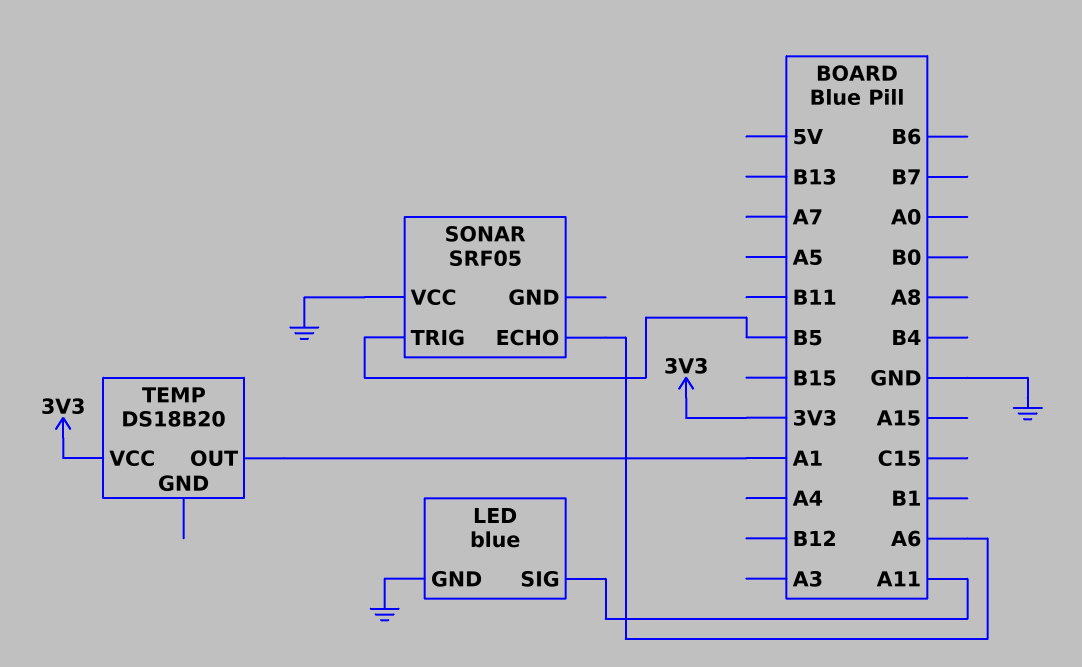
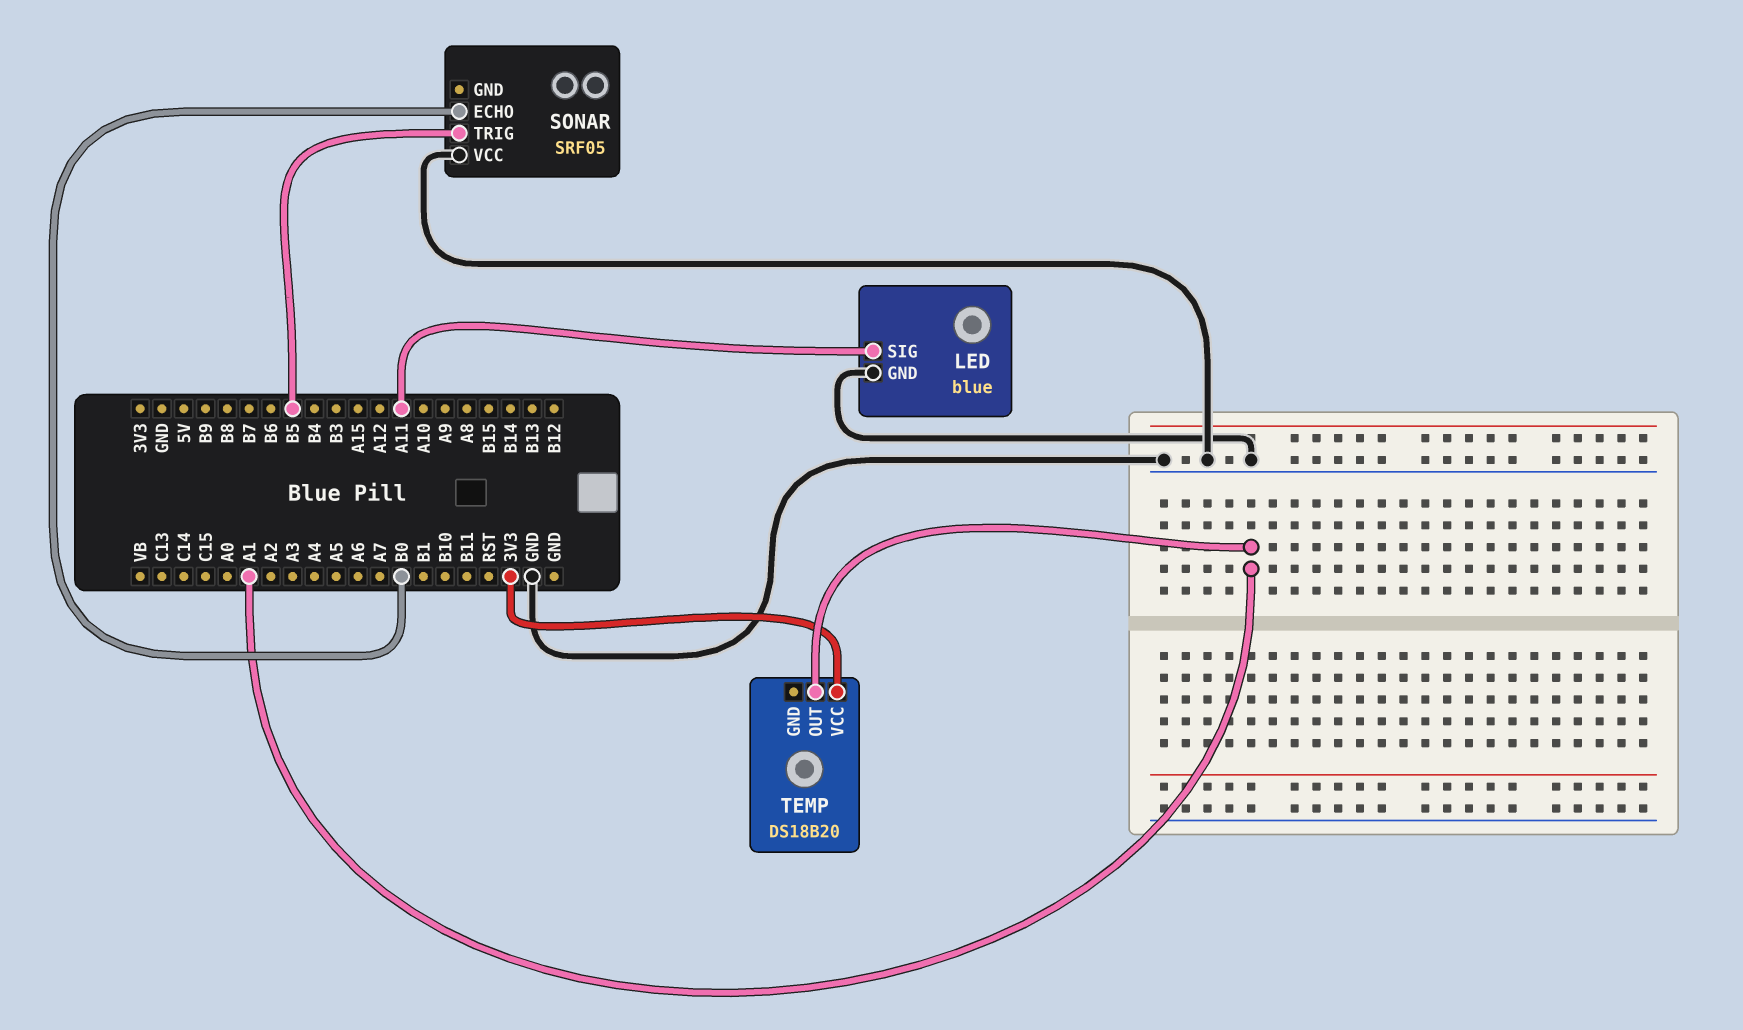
SONAR pin ECHO: A6 -> B0

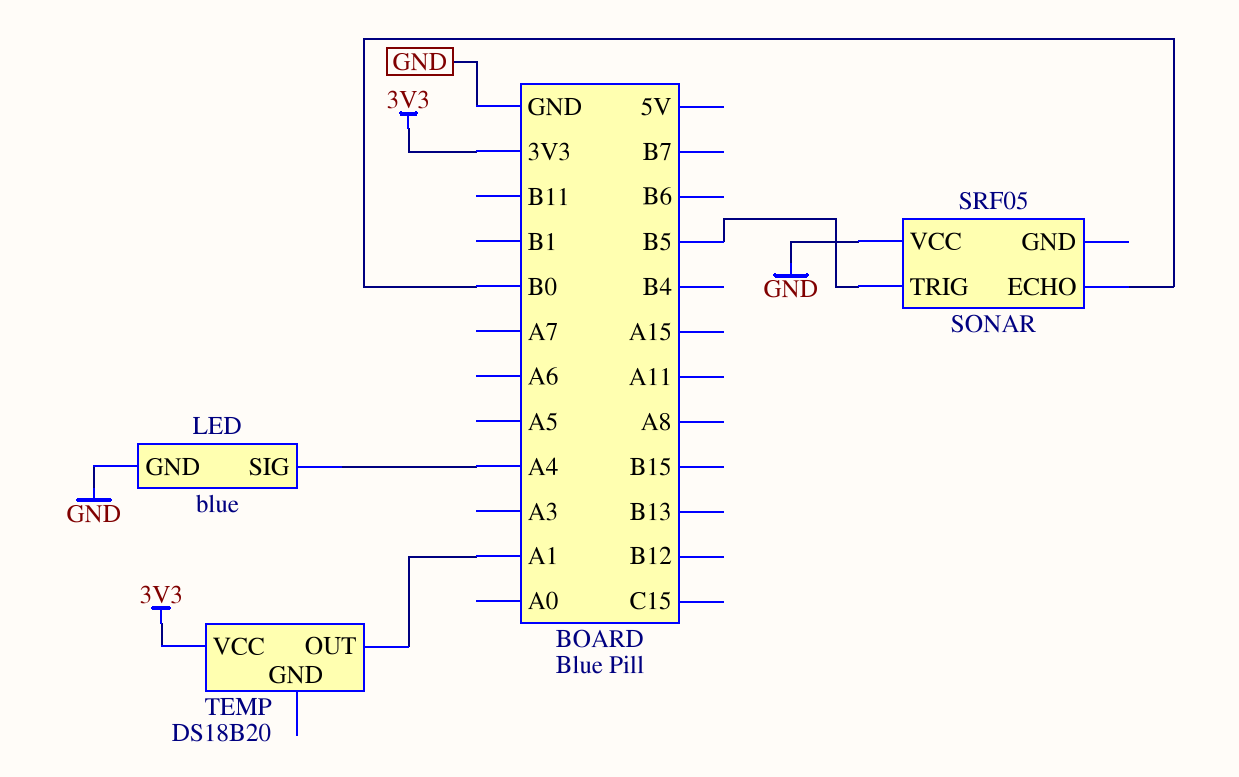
LED pin SIG: A11 -> A4

